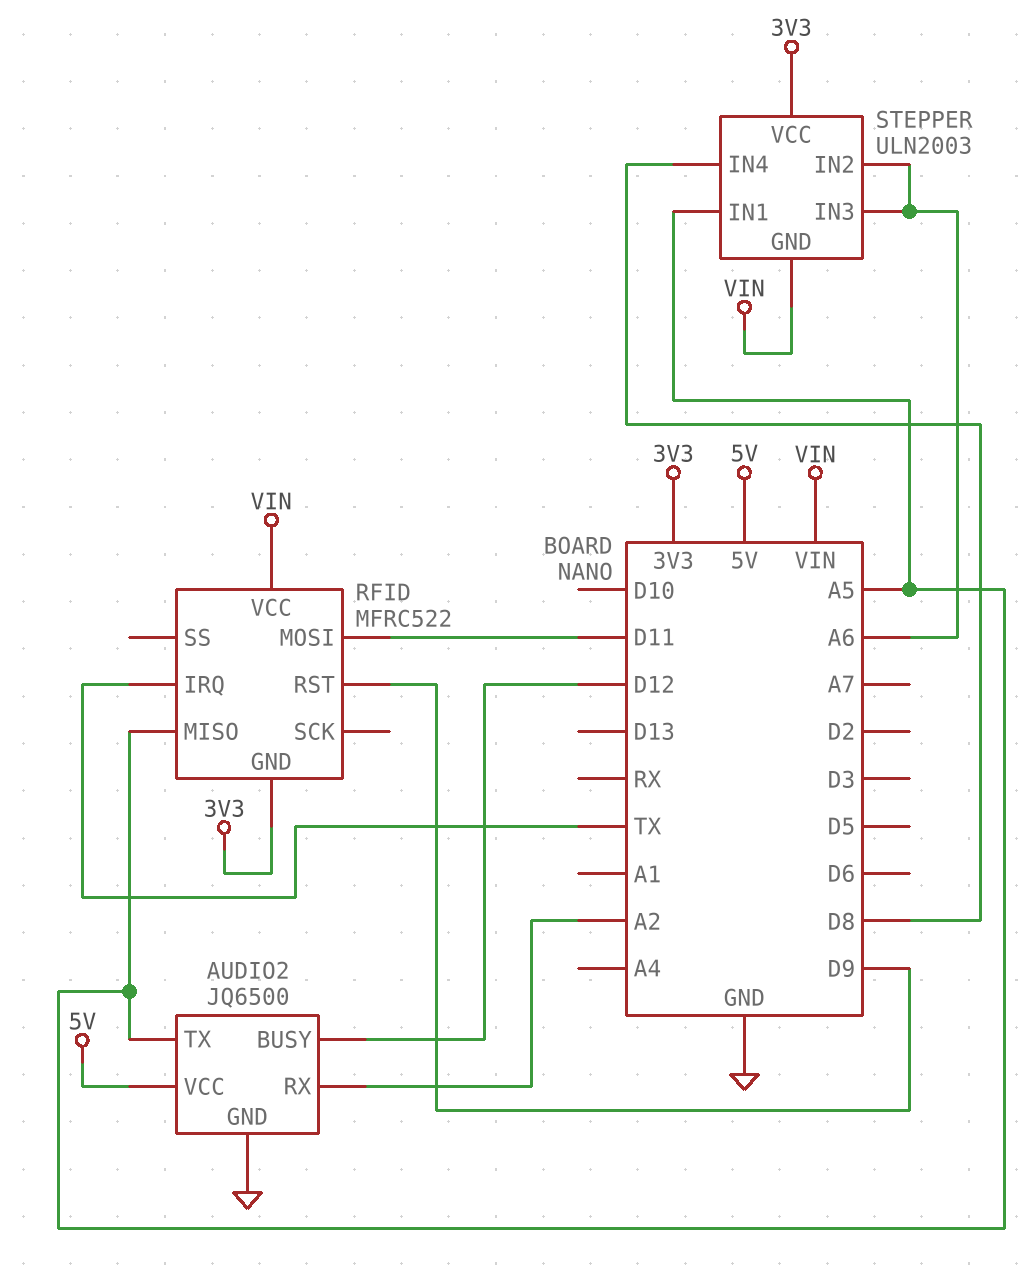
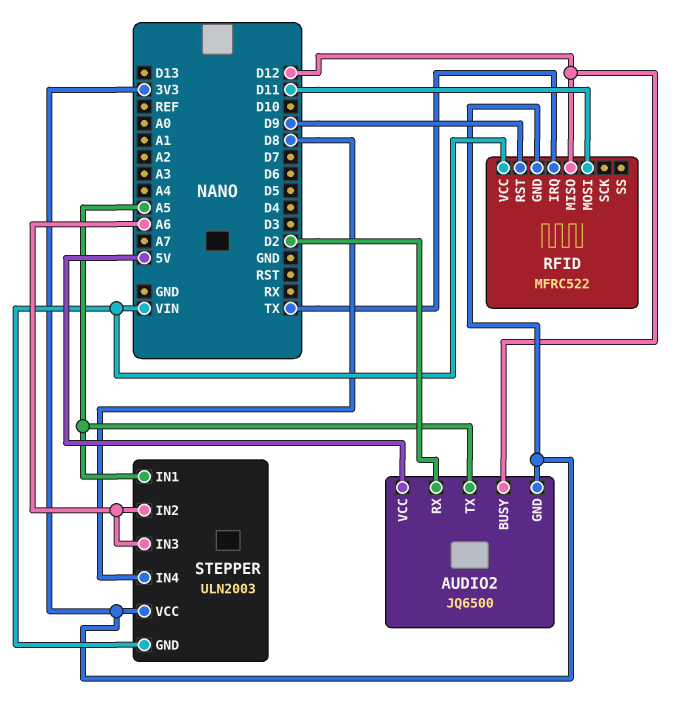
AUDIO2 pin GND: GND -> 3V3
AUDIO2 pin RX: A2 -> D2
RFID pin MISO: A5 -> D12

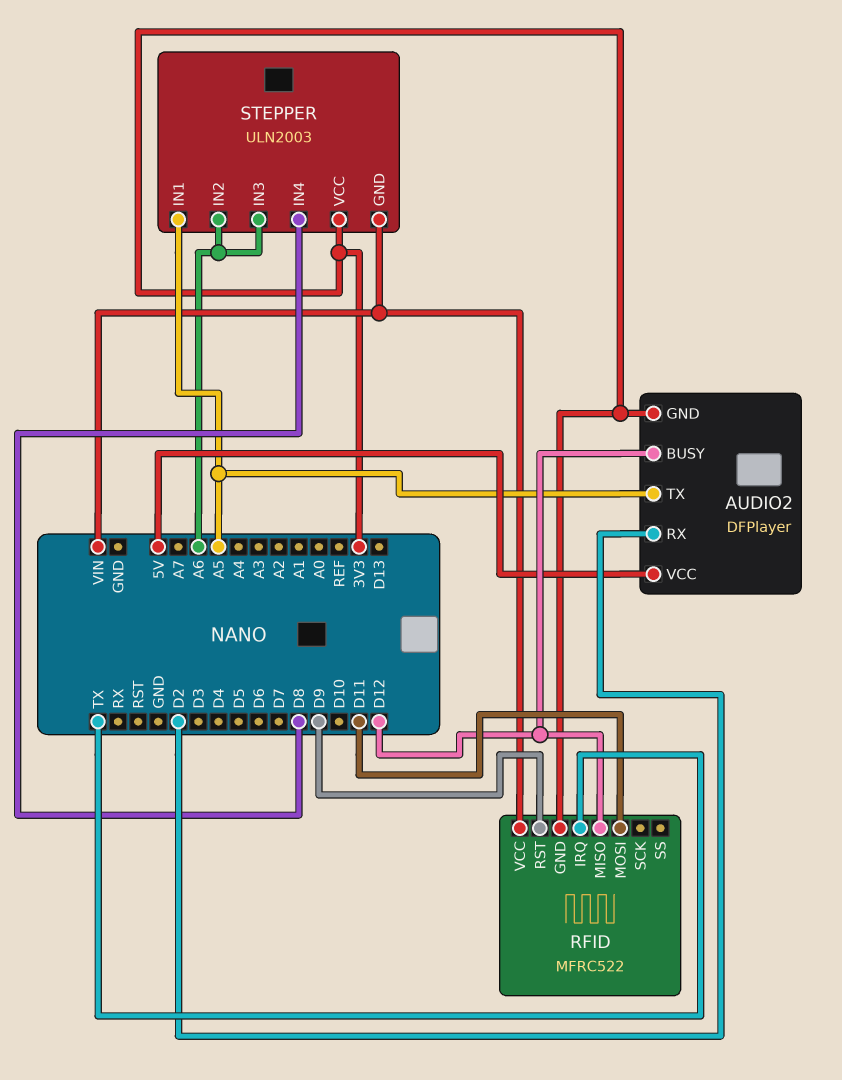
AUDIO2: JQ6500 -> DFPlayer

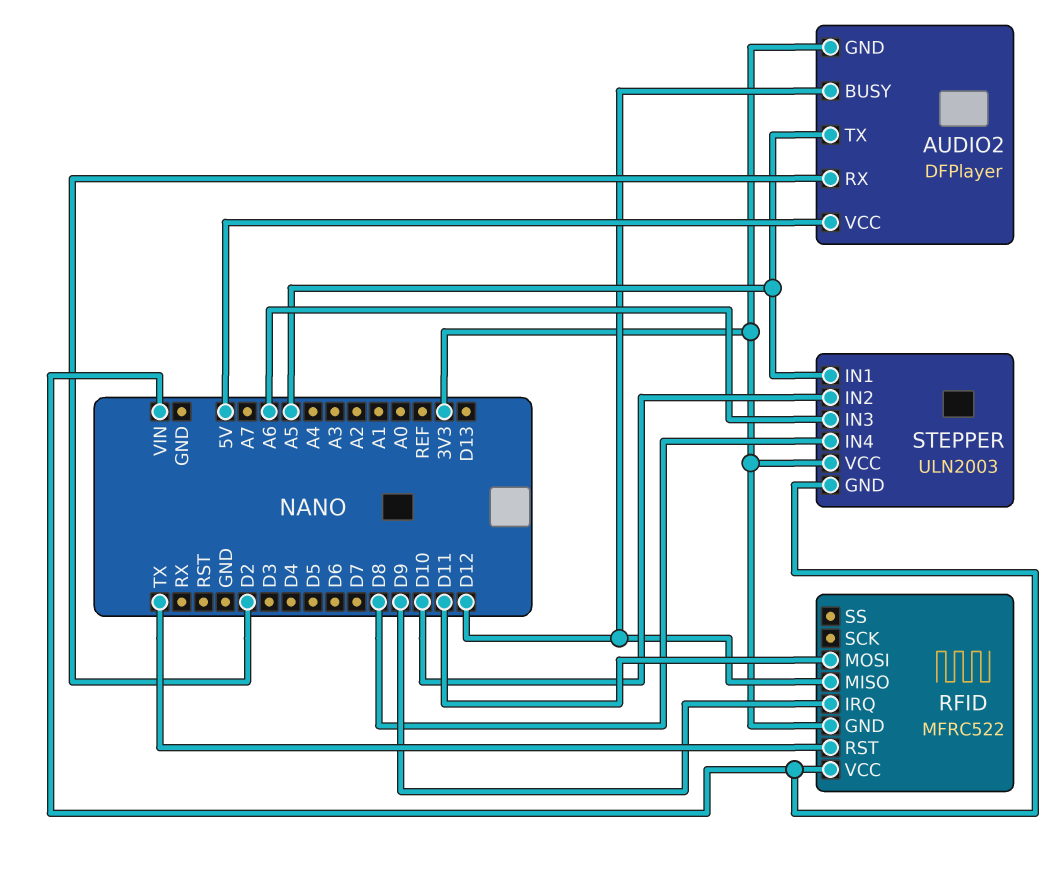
RFID pin IRQ: TX -> D9
RFID pin RST: D9 -> TX
STEPPER pin IN2: A6 -> D10

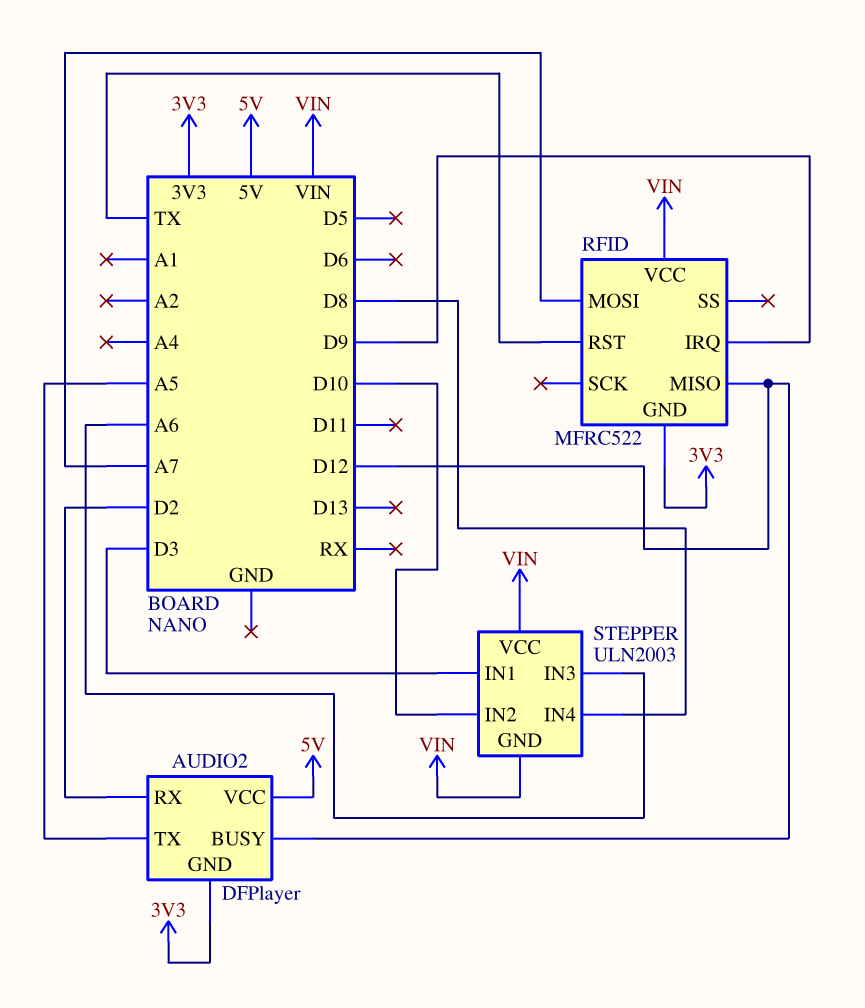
RFID pin MOSI: D11 -> A7
STEPPER pin IN1: A5 -> D3
STEPPER pin VCC: 3V3 -> VIN

